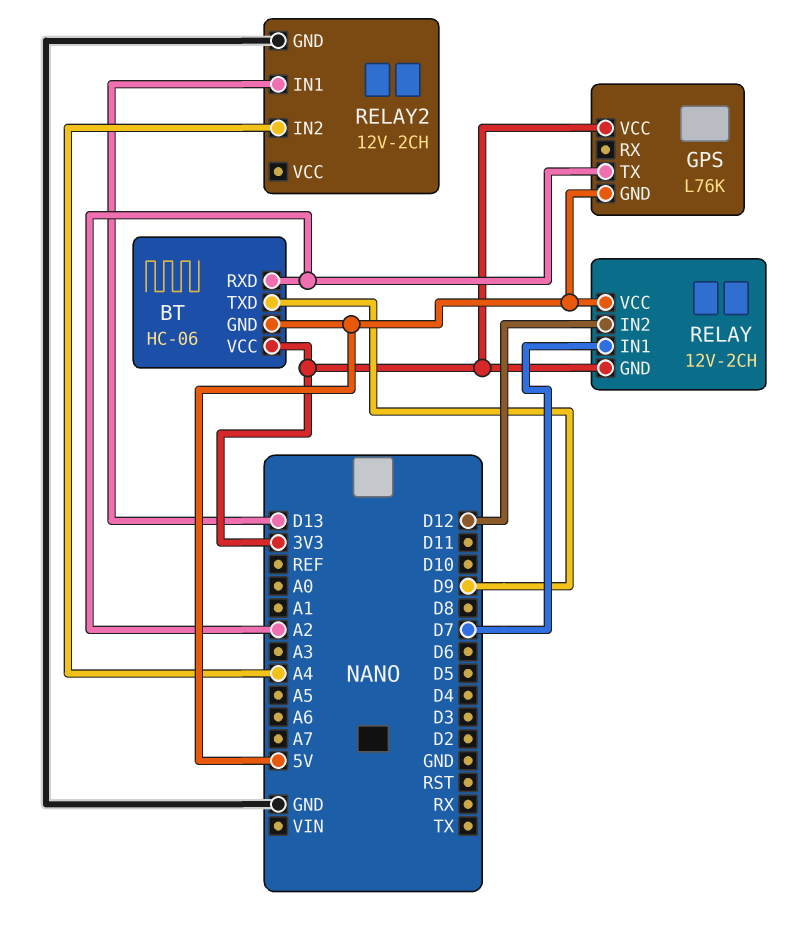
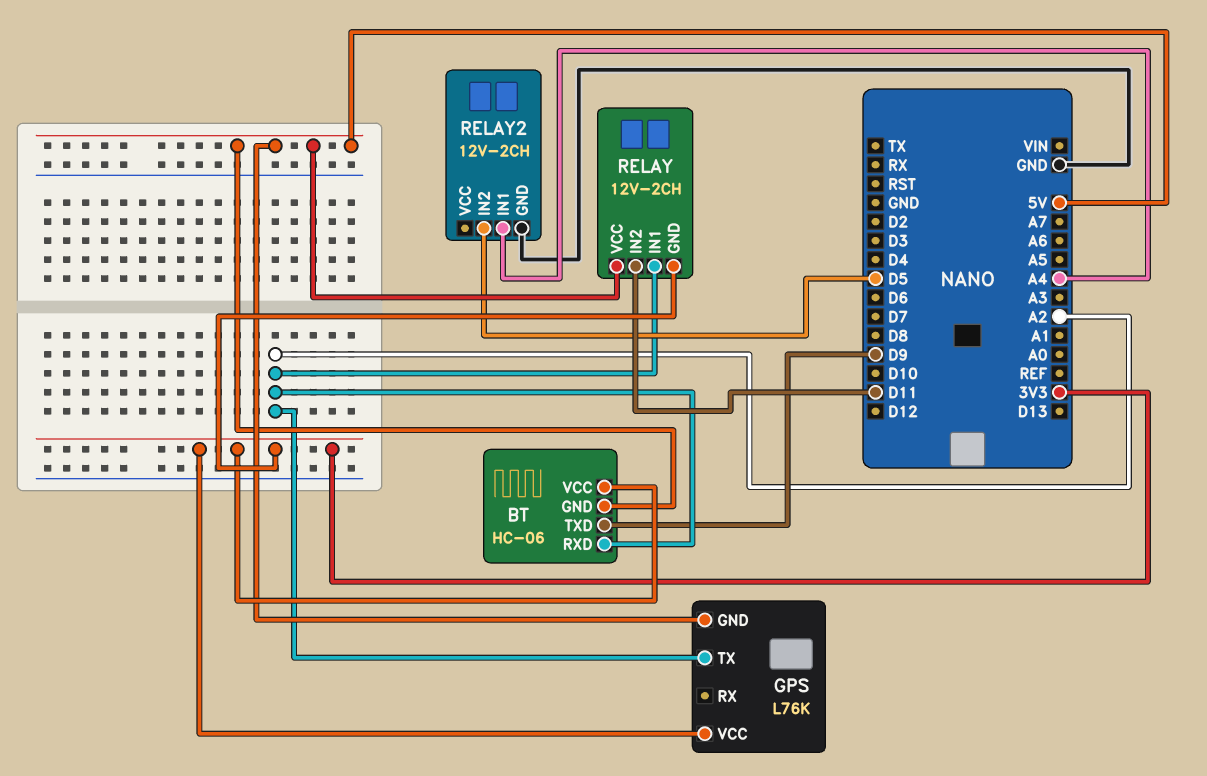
RELAY pin IN1: D7 -> A2
RELAY pin IN2: D12 -> D11
RELAY2 pin IN1: D13 -> A4
RELAY2 pin IN2: A4 -> D5

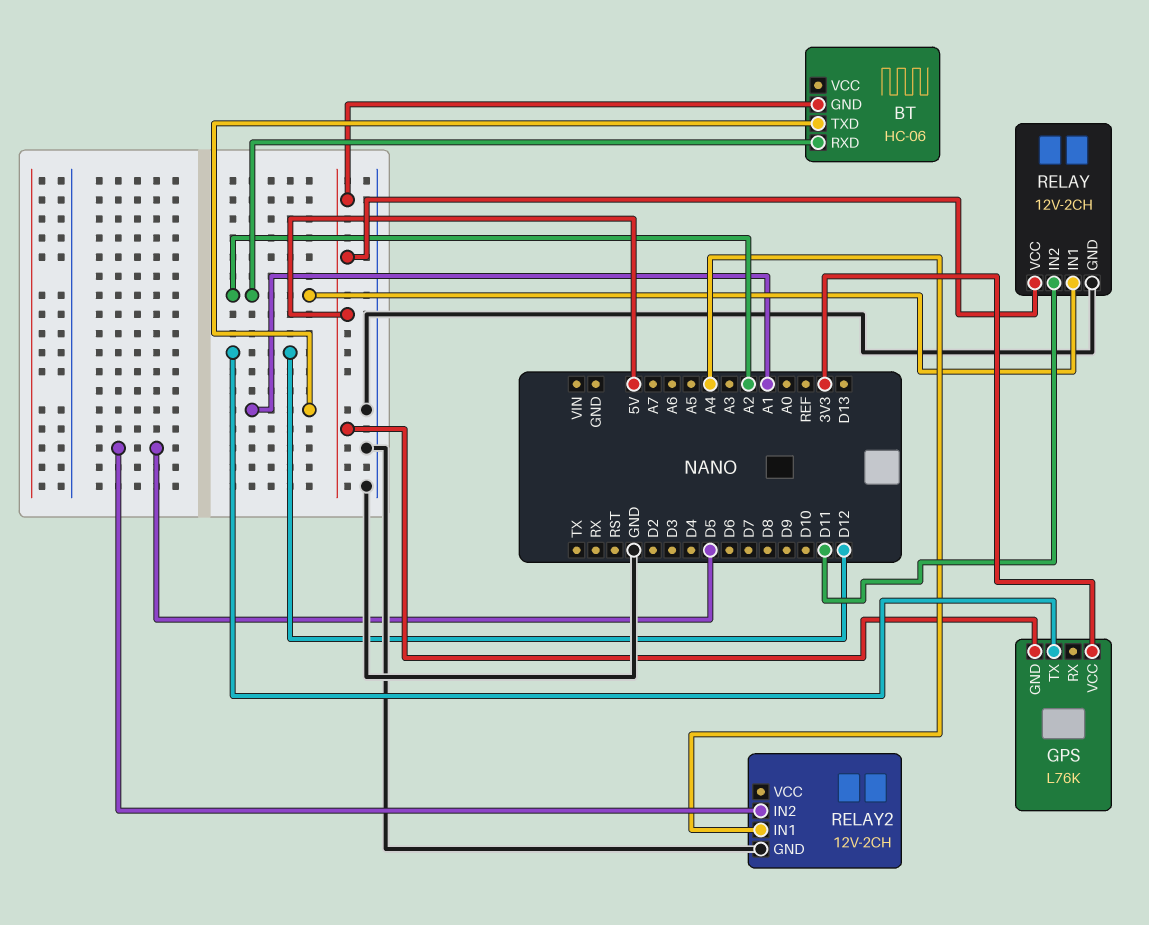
BT pin TXD: D9 -> A1
BT pin VCC: 3V3 -> none
GPS pin TX: A2 -> D12
RELAY pin GND: 3V3 -> GND

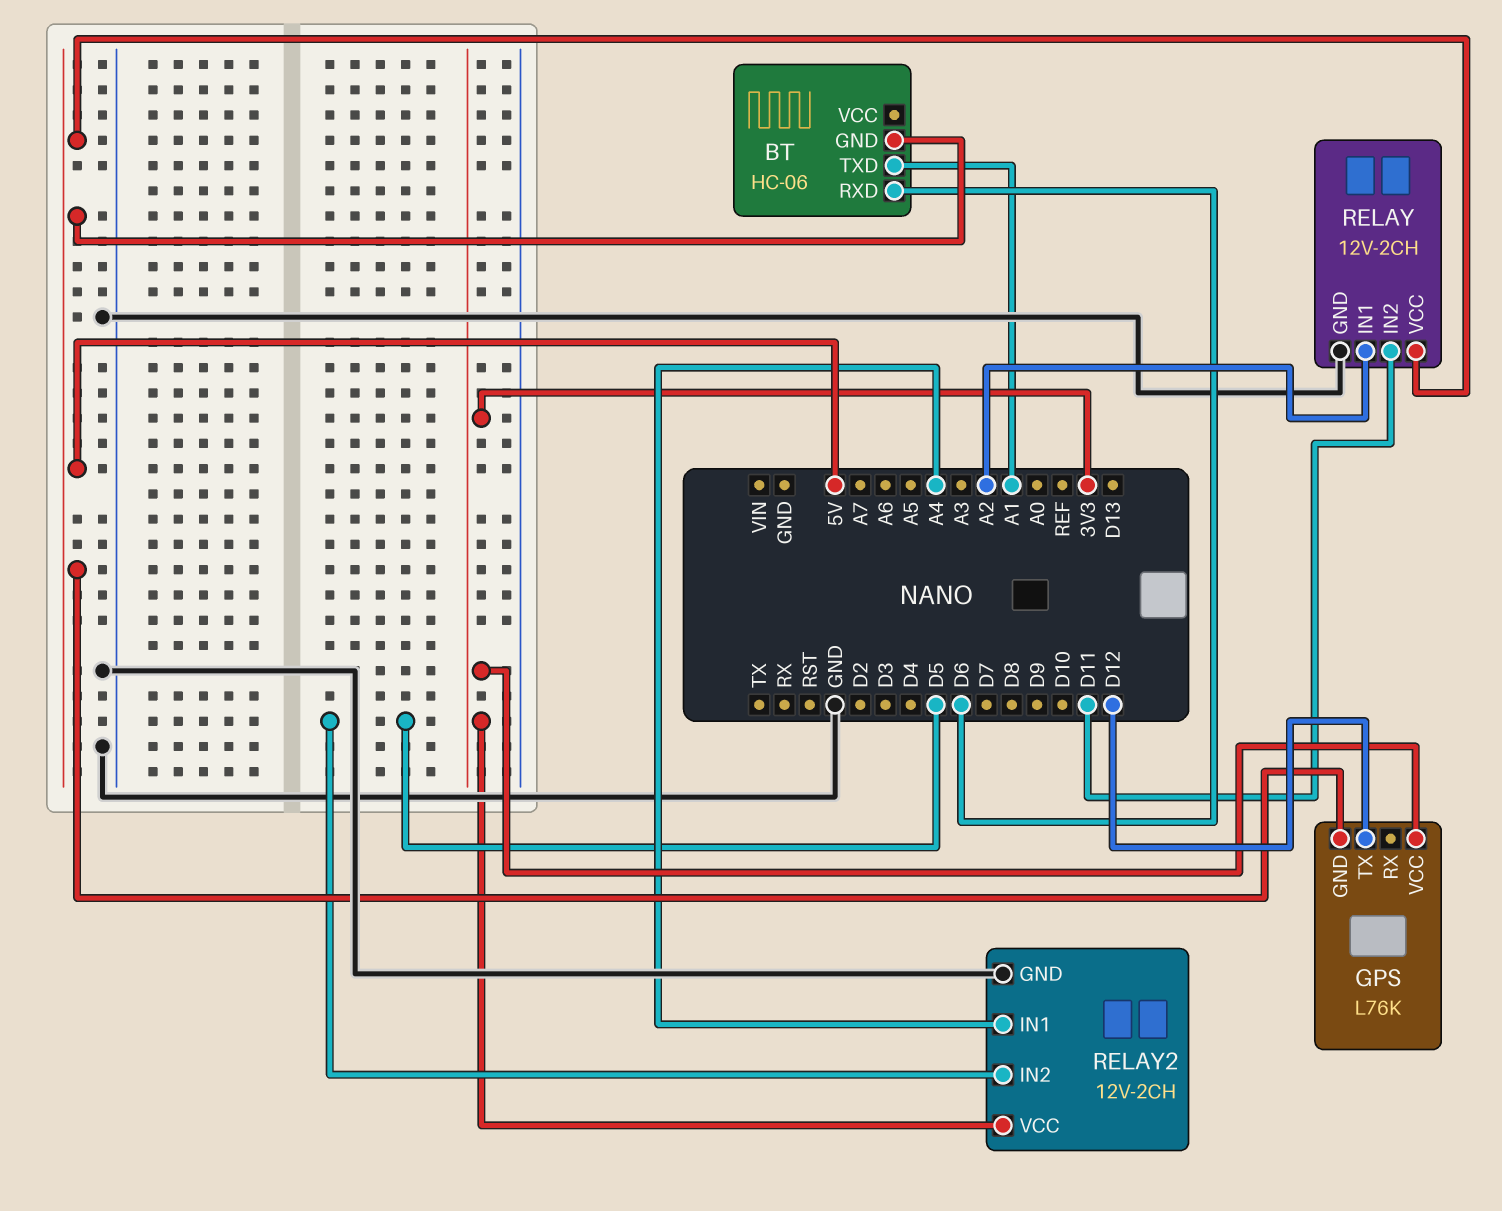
BT pin RXD: A2 -> D6
RELAY2 pin VCC: none -> 3V3

